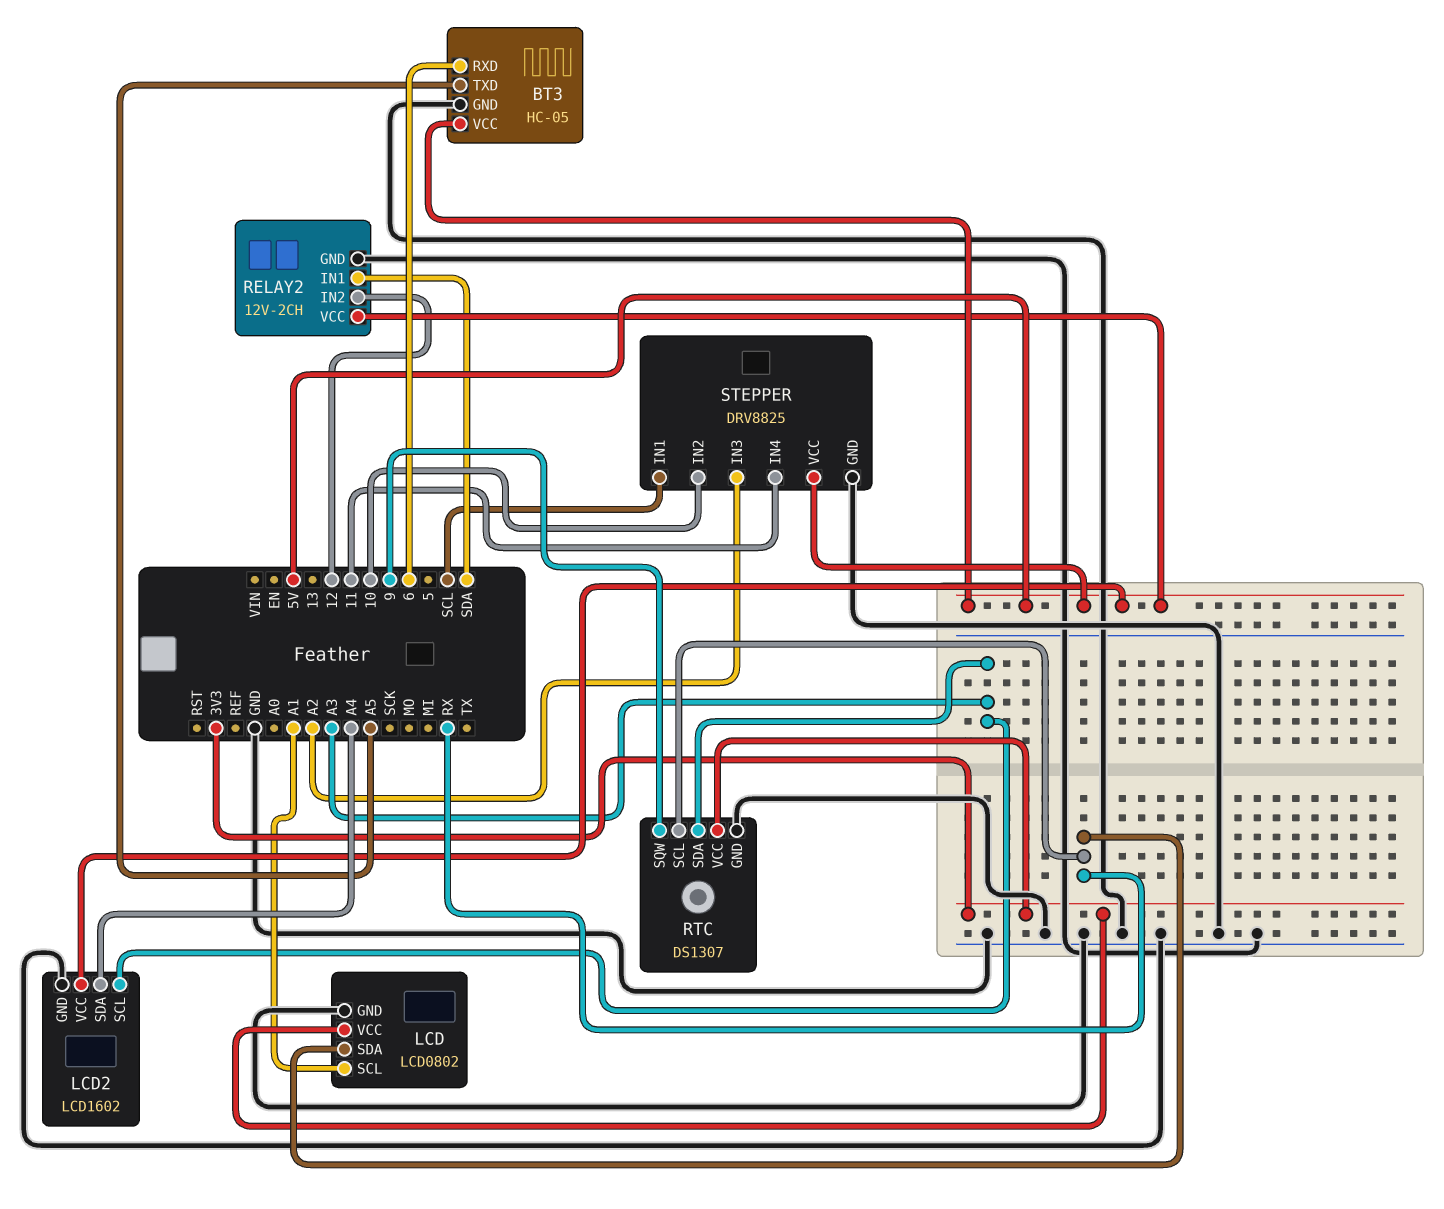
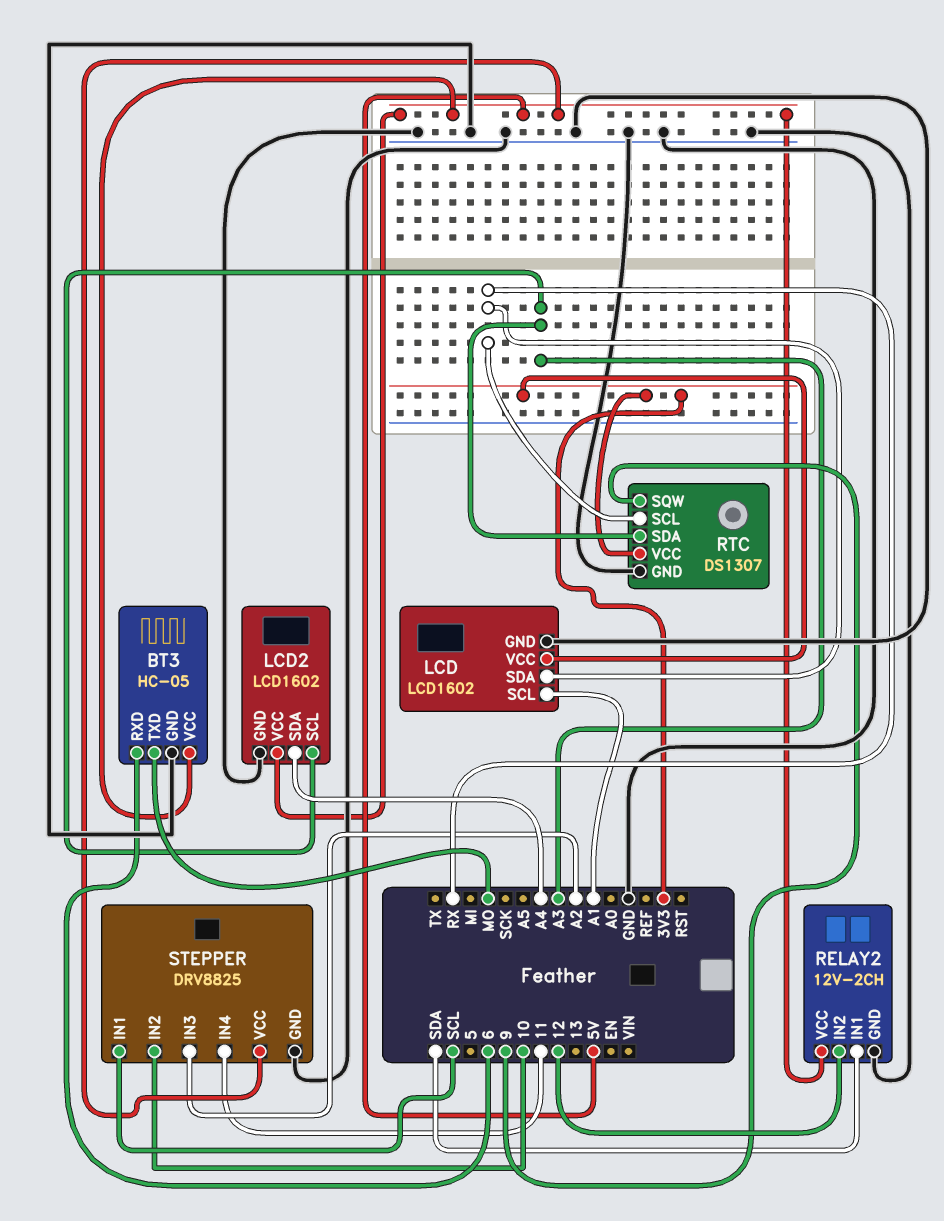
BT3 pin TXD: A5 -> MO
LCD: LCD0802 -> LCD1602

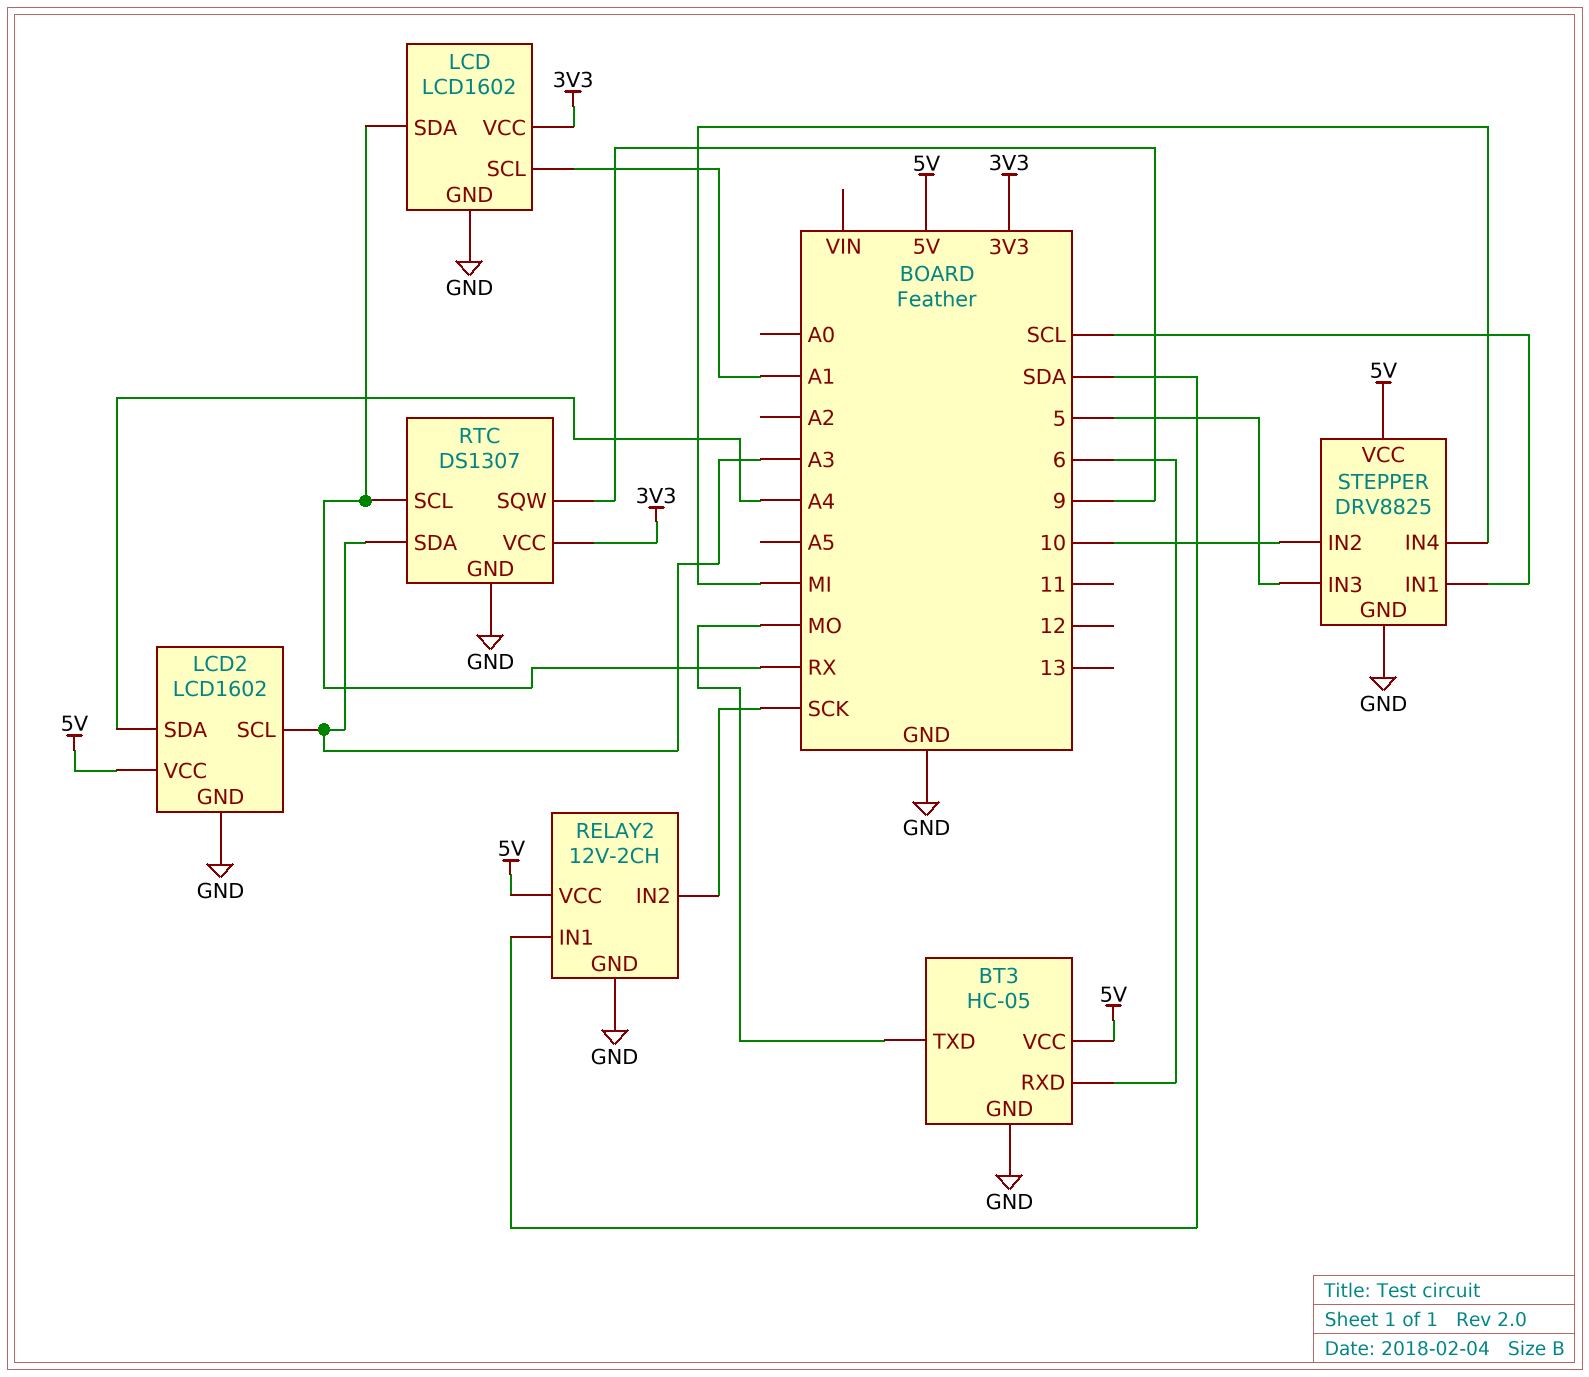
RELAY2 pin IN2: 12 -> SCK
STEPPER pin IN3: A2 -> 5
STEPPER pin IN4: 11 -> MI

